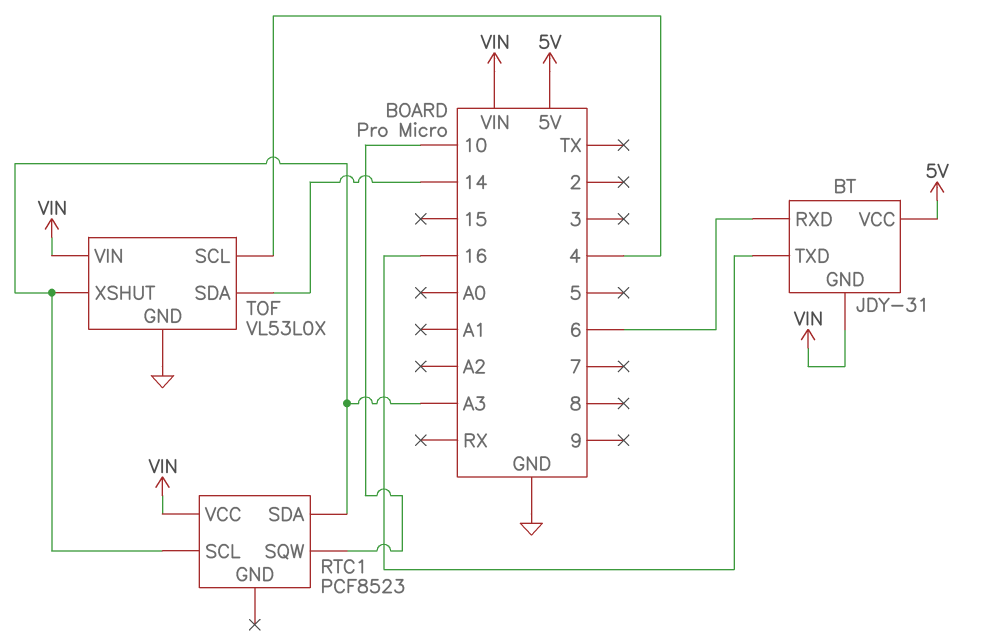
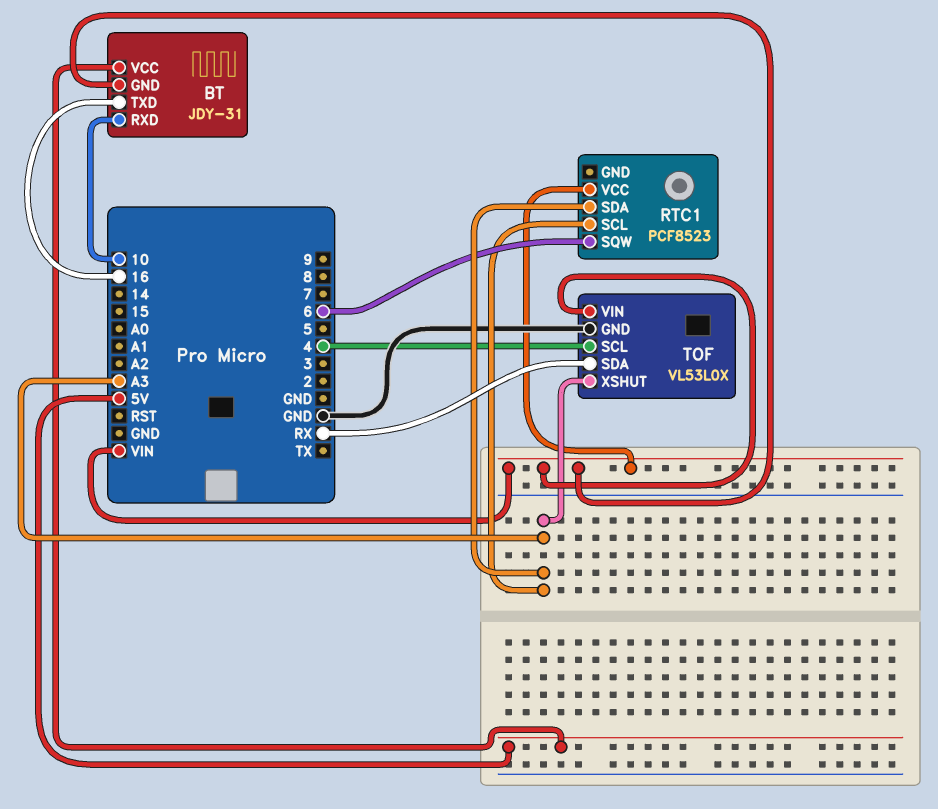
BT pin RXD: 6 -> 10
RTC1 pin SQW: 10 -> 6
TOF pin SDA: 14 -> RX

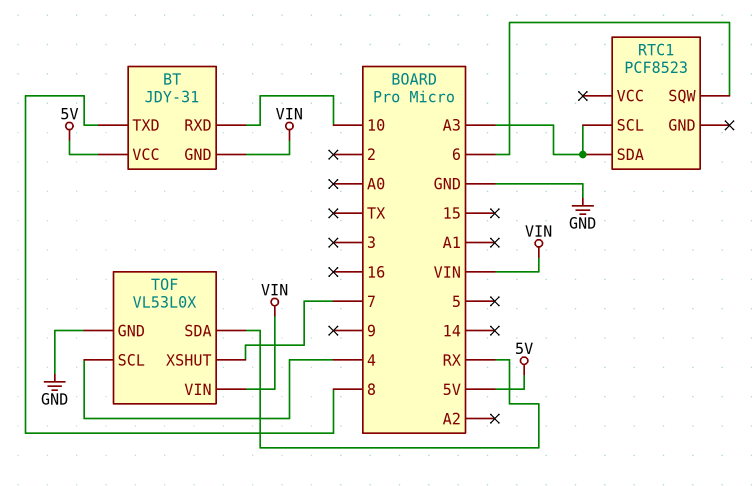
BT pin TXD: 16 -> 8
RTC1 pin VCC: VIN -> none
TOF pin XSHUT: A3 -> 7

